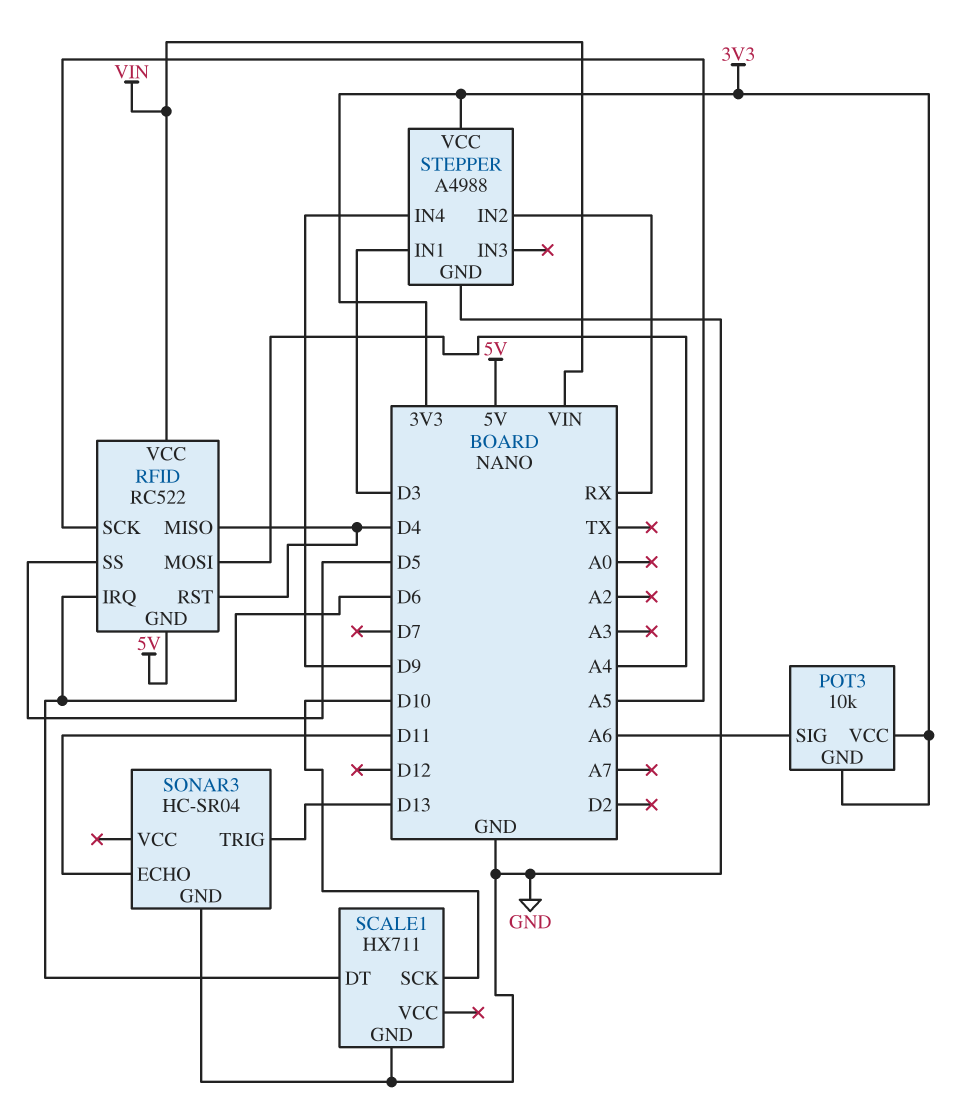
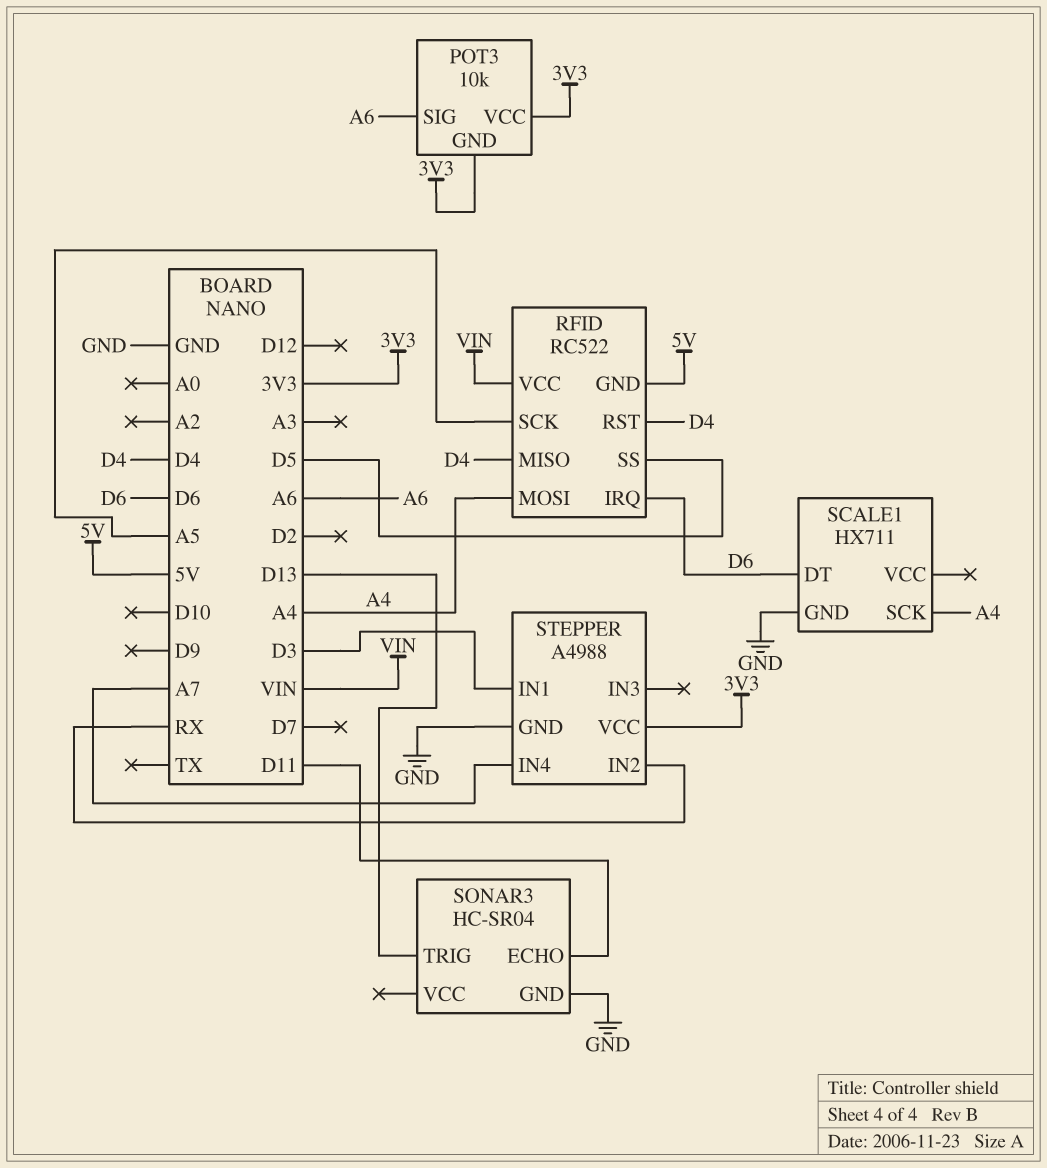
SCALE1 pin SCK: D10 -> A4
STEPPER pin IN4: D9 -> A7

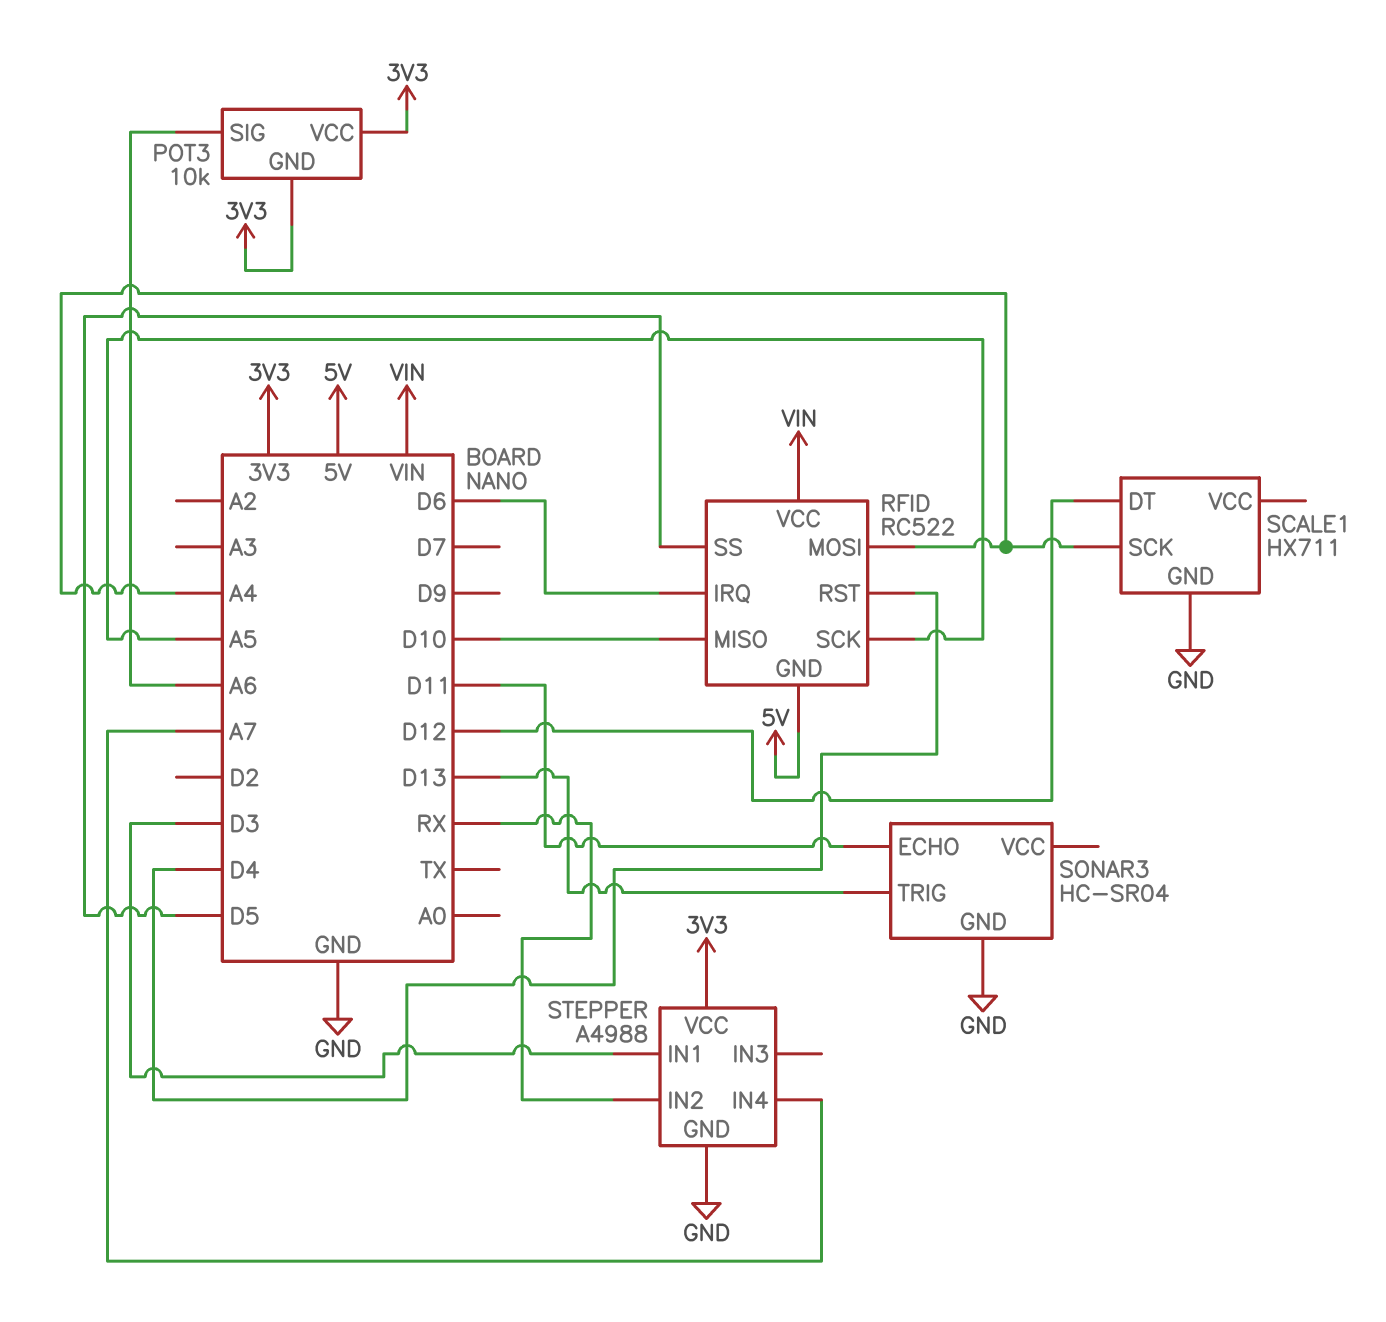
RFID pin MISO: D4 -> D10
SCALE1 pin DT: D6 -> D12

